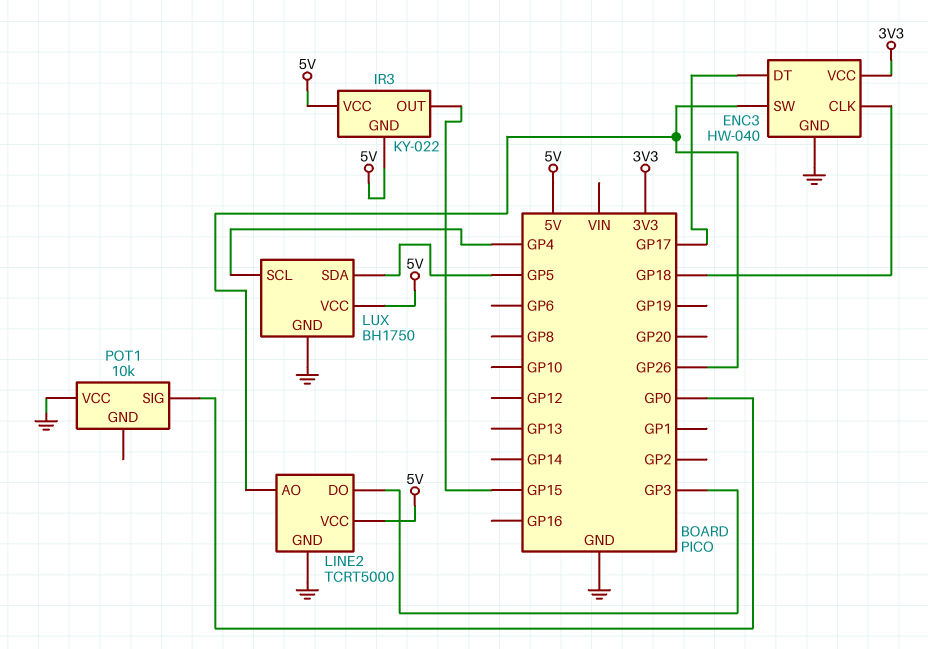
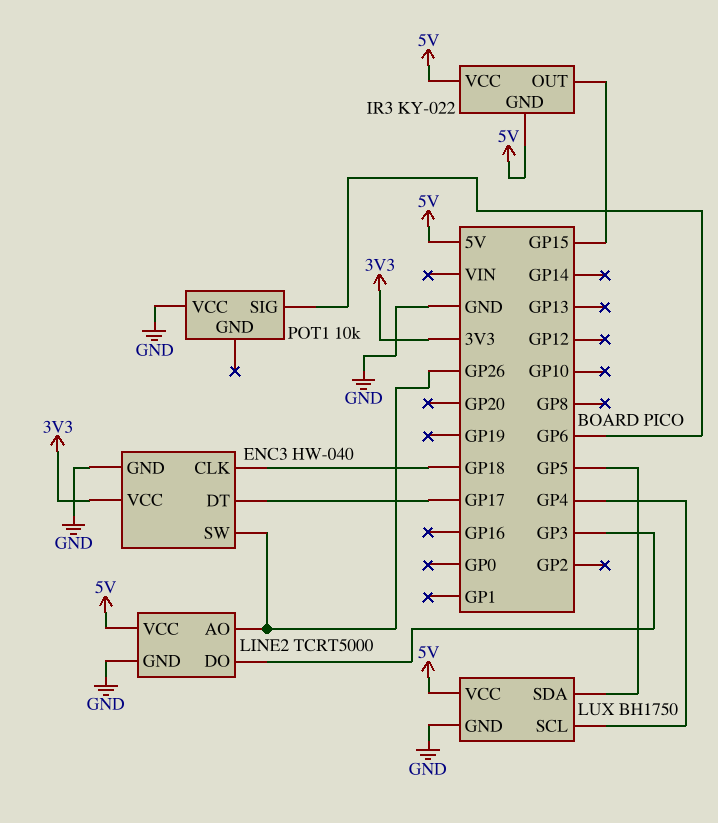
POT1 pin SIG: GP0 -> GP6

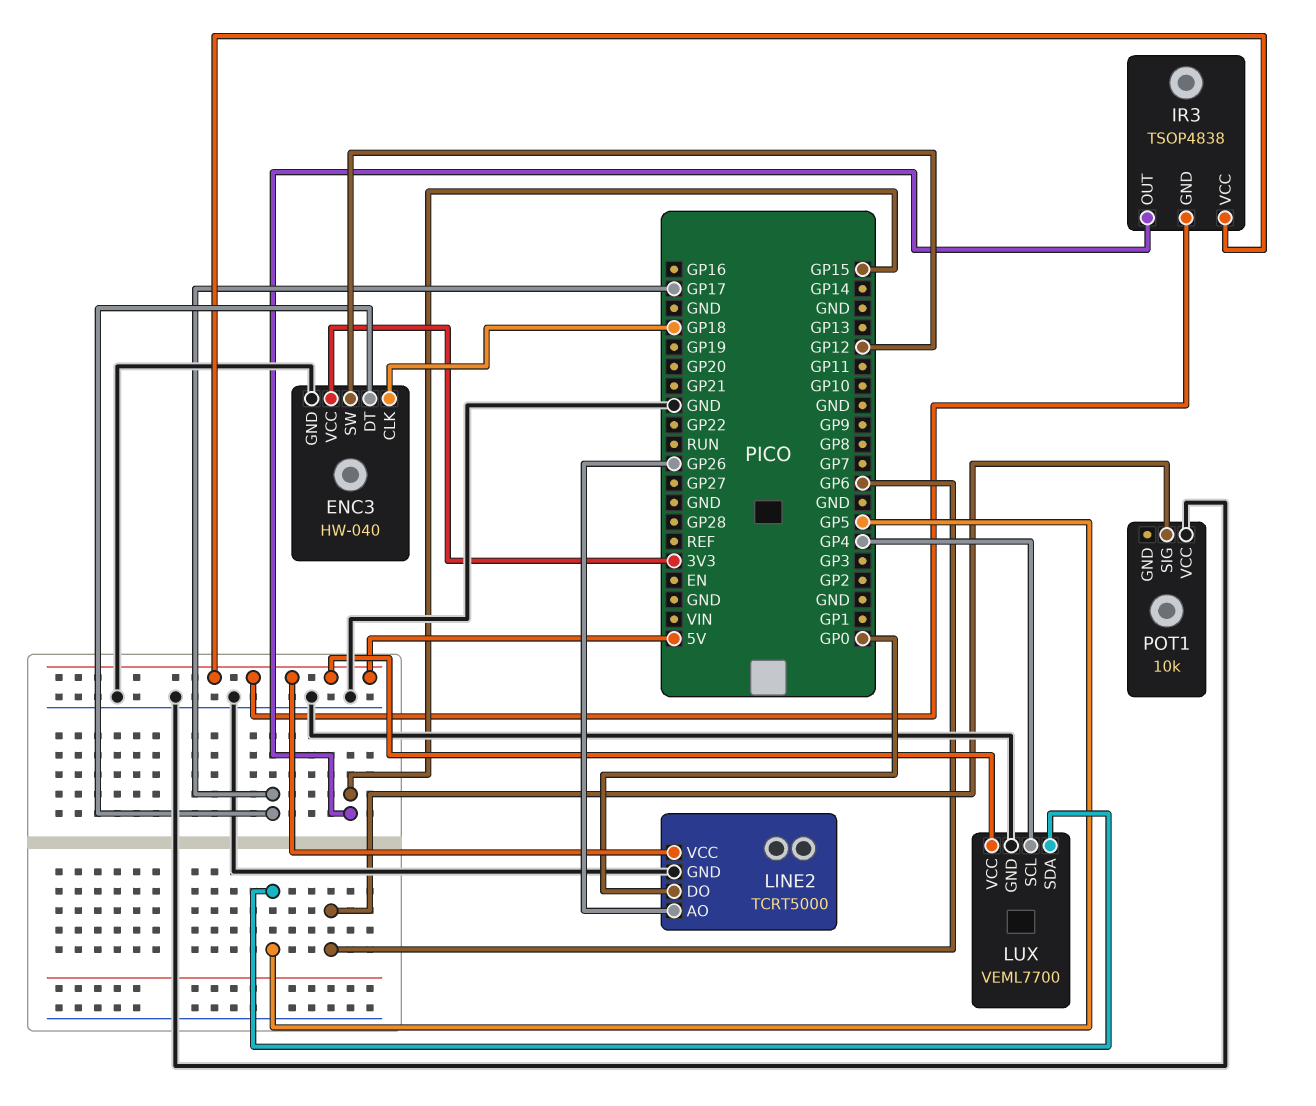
ENC3 pin SW: GP26 -> GP12
IR3: KY-022 -> TSOP4838
LINE2 pin DO: GP3 -> GP0
LUX: BH1750 -> VEML7700

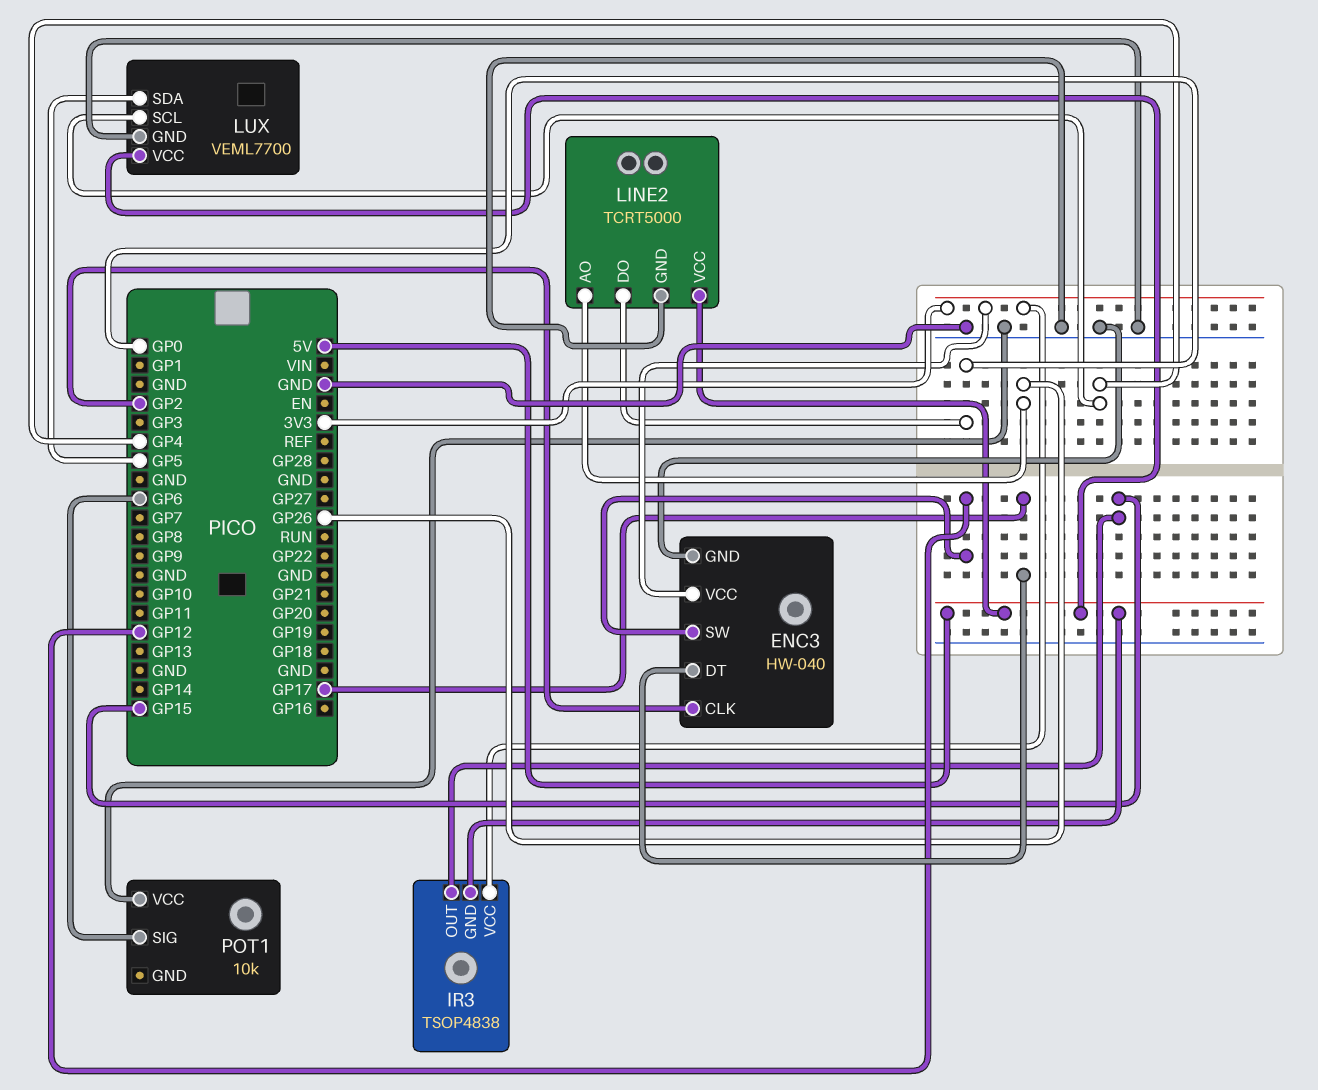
ENC3 pin CLK: GP18 -> GP2
IR3 pin VCC: 5V -> 3V3

